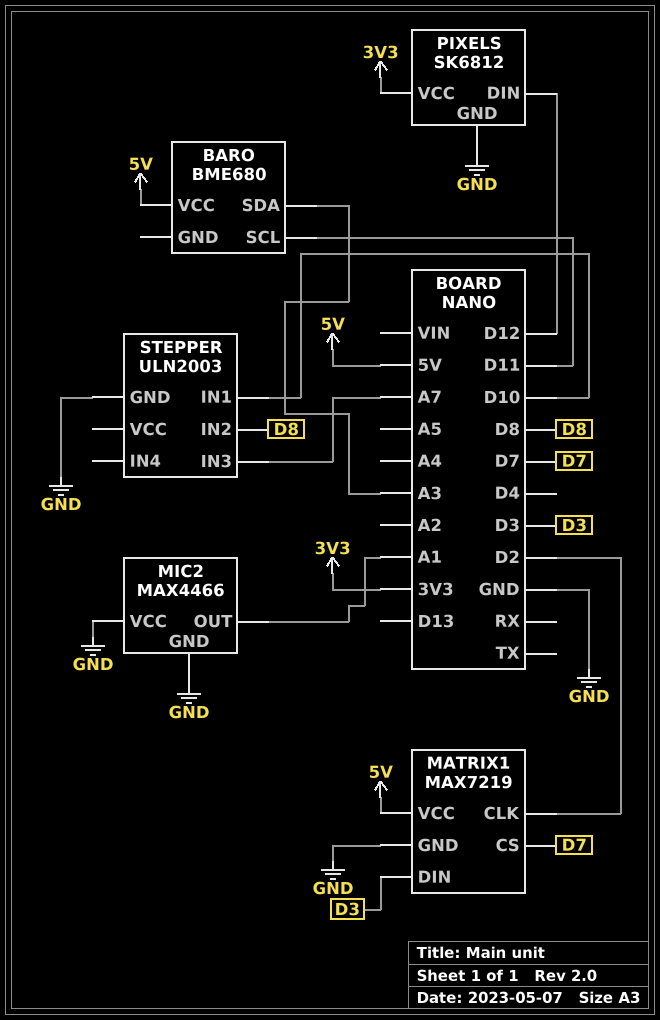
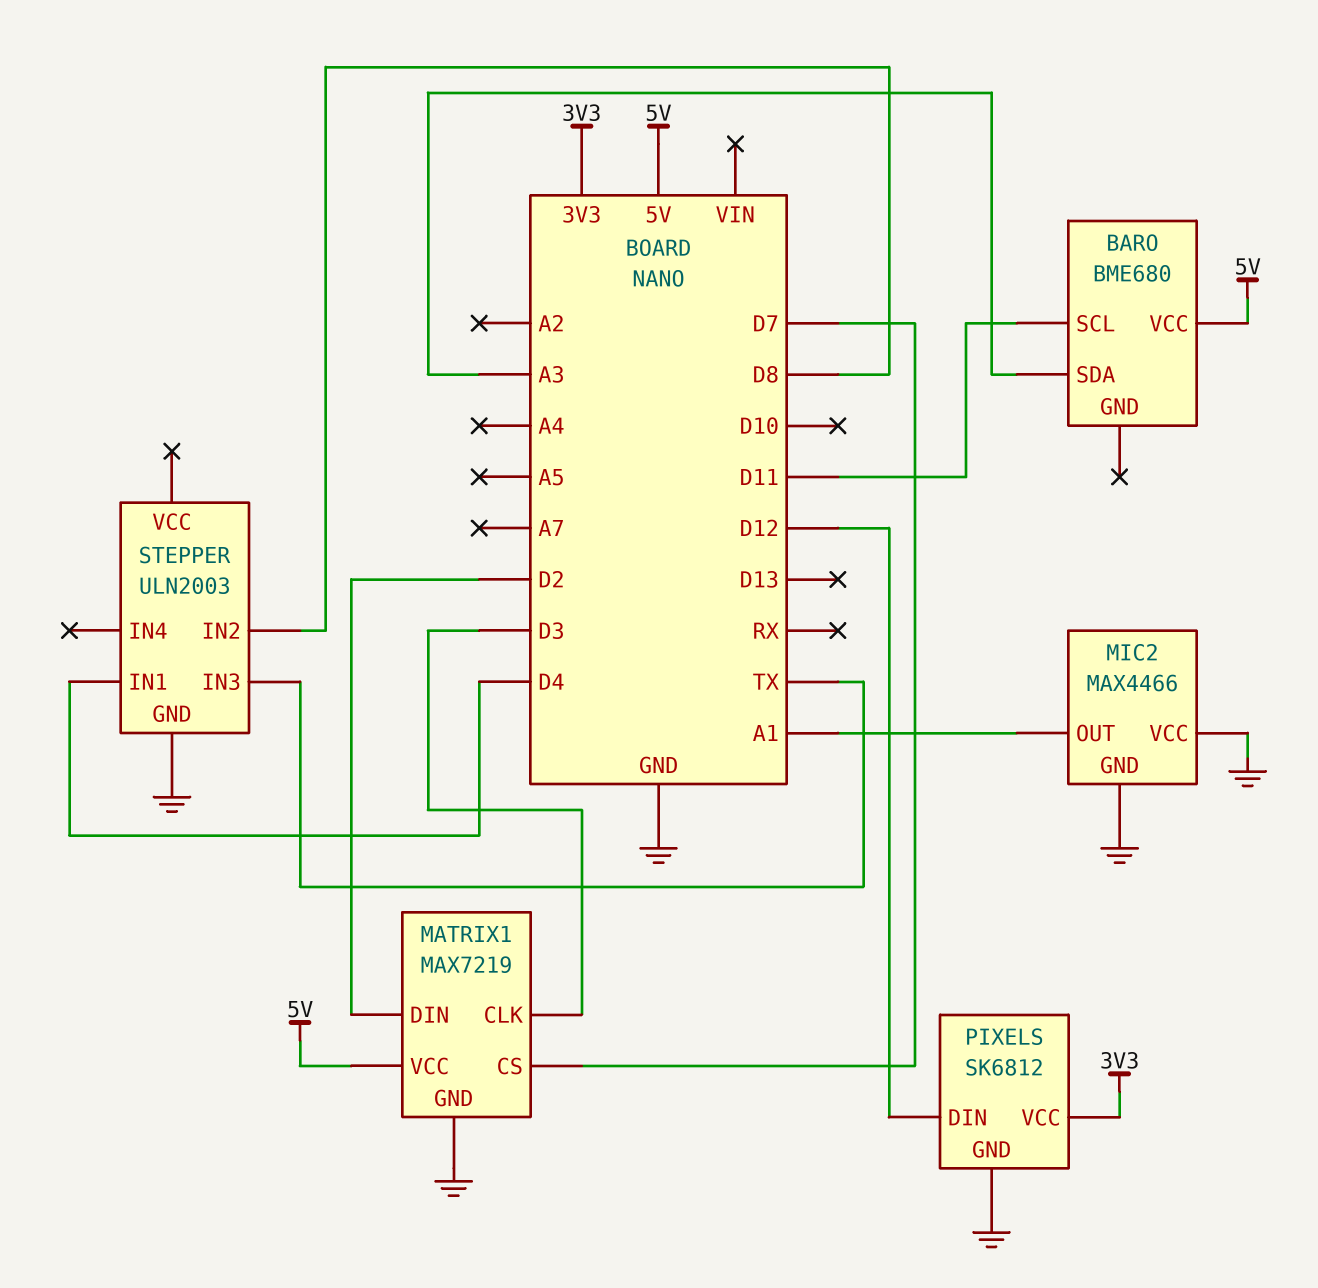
MATRIX1 pin CLK: D2 -> D3
MATRIX1 pin DIN: D3 -> D2
STEPPER pin IN1: D10 -> D4
STEPPER pin IN3: A7 -> TX

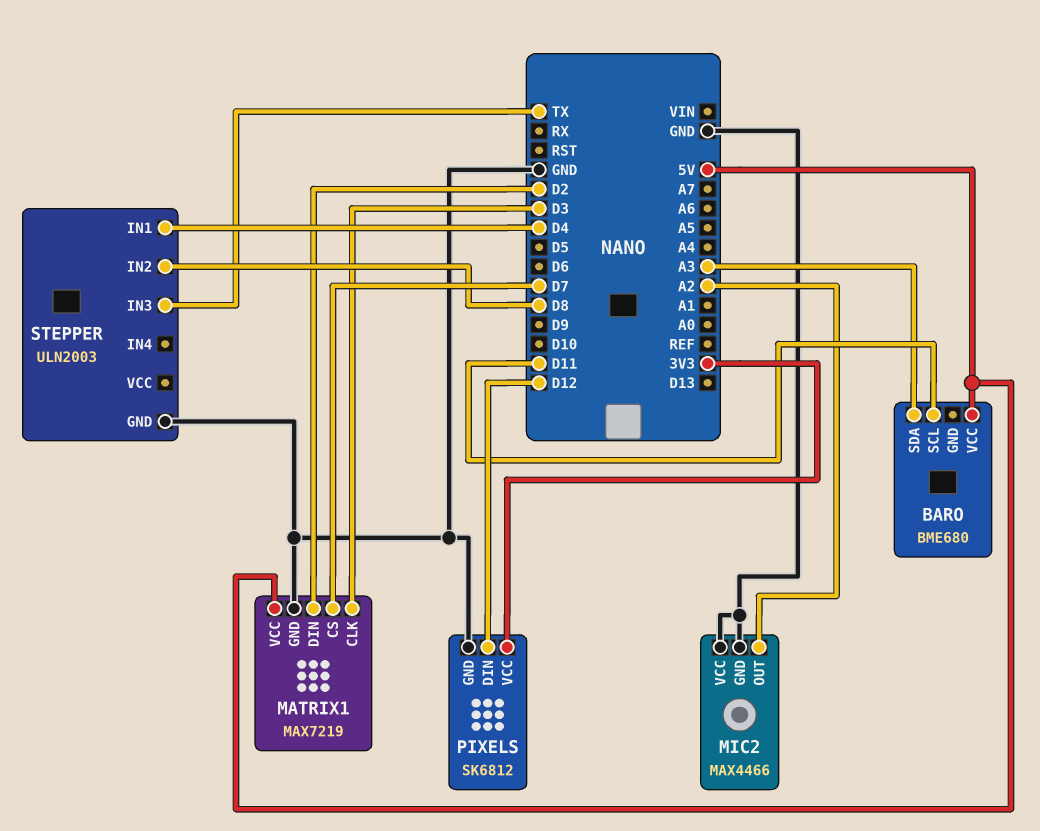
MIC2 pin OUT: A1 -> A2

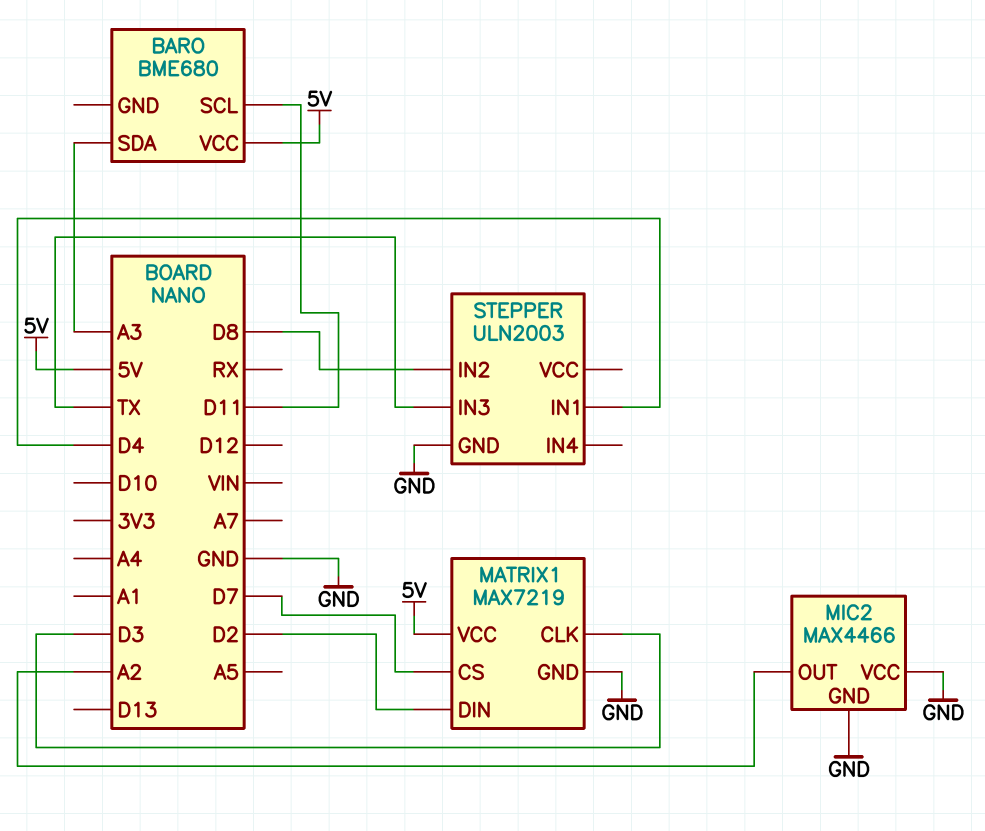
PIXELS: SK6812 -> none
PIXELS pin DIN: D12 -> none
PIXELS pin GND: GND -> none
PIXELS pin VCC: 3V3 -> none

